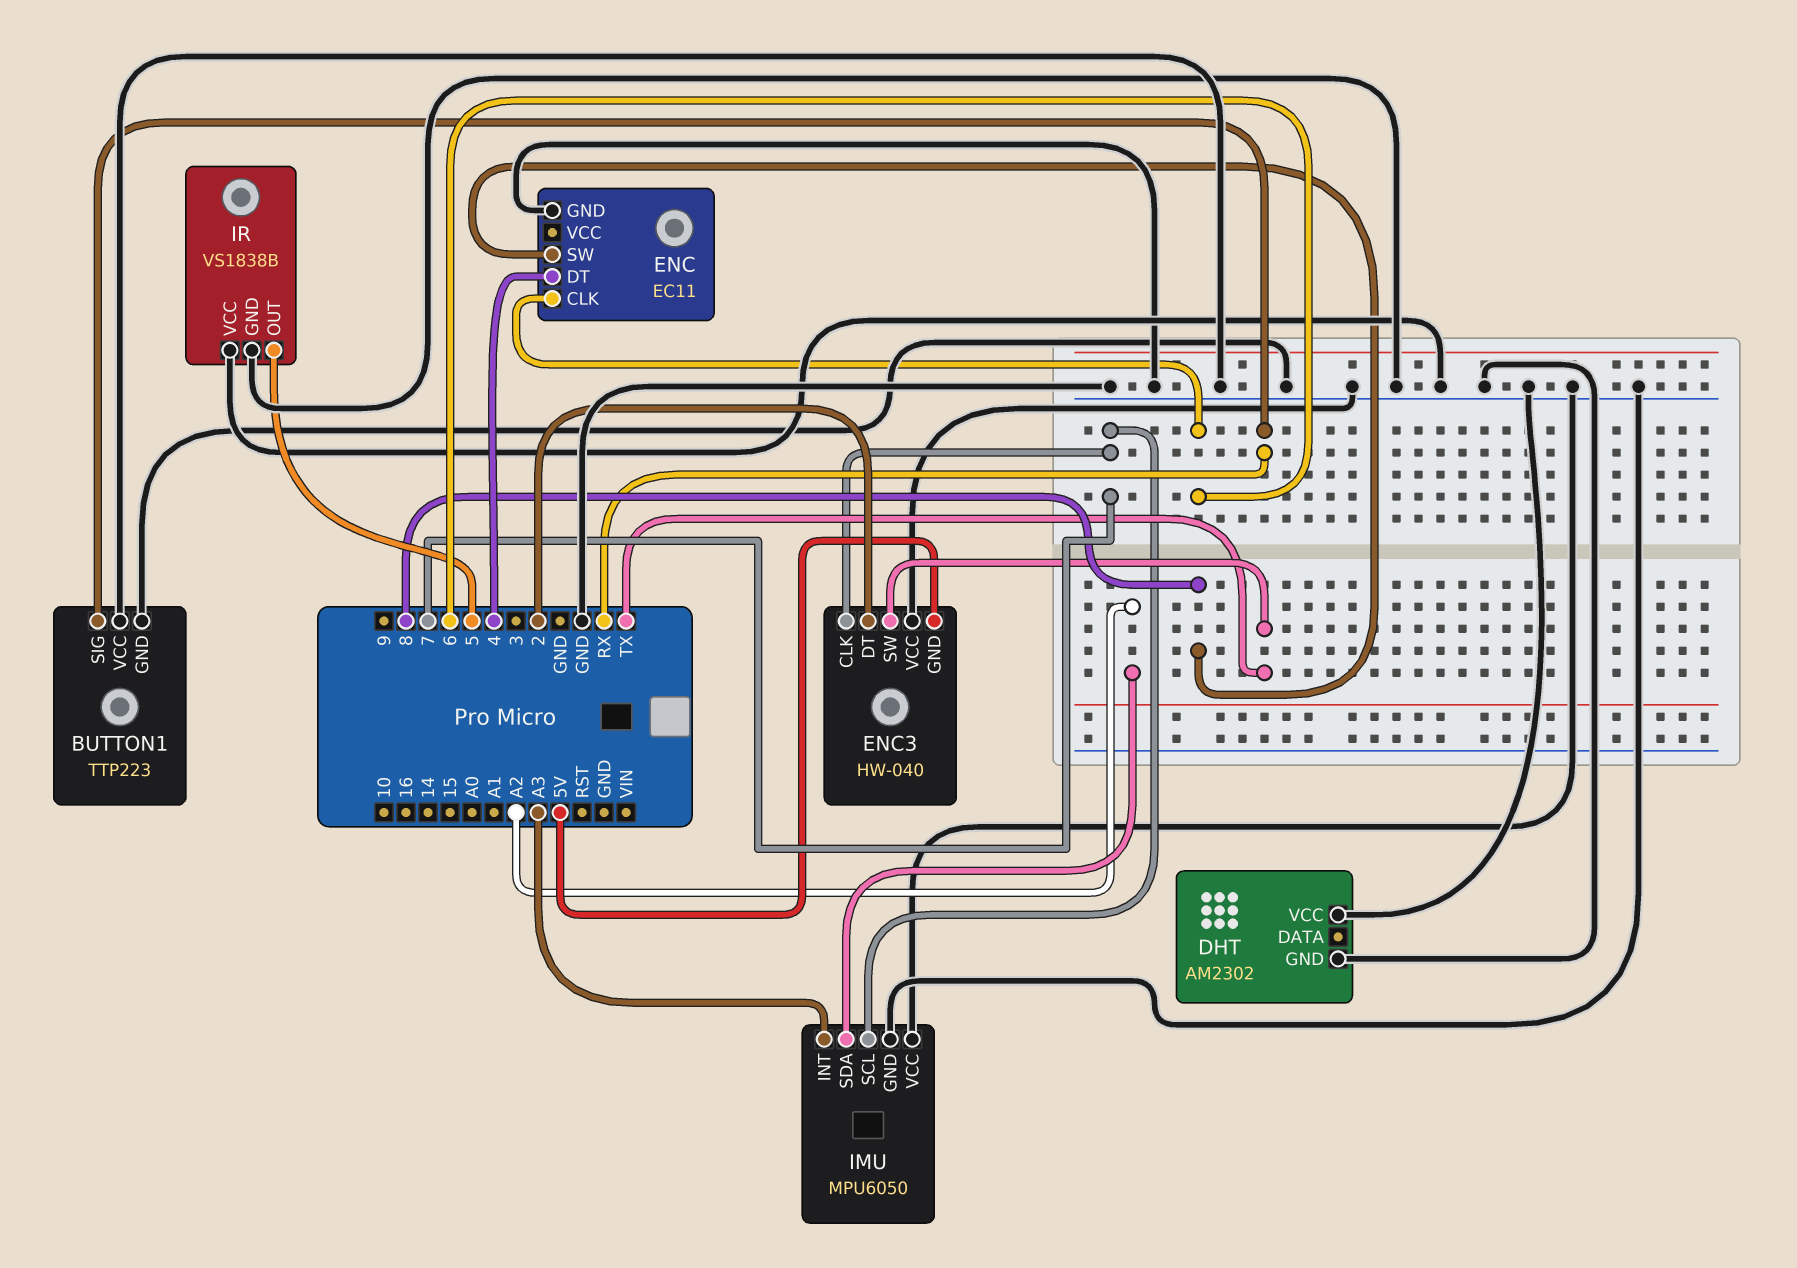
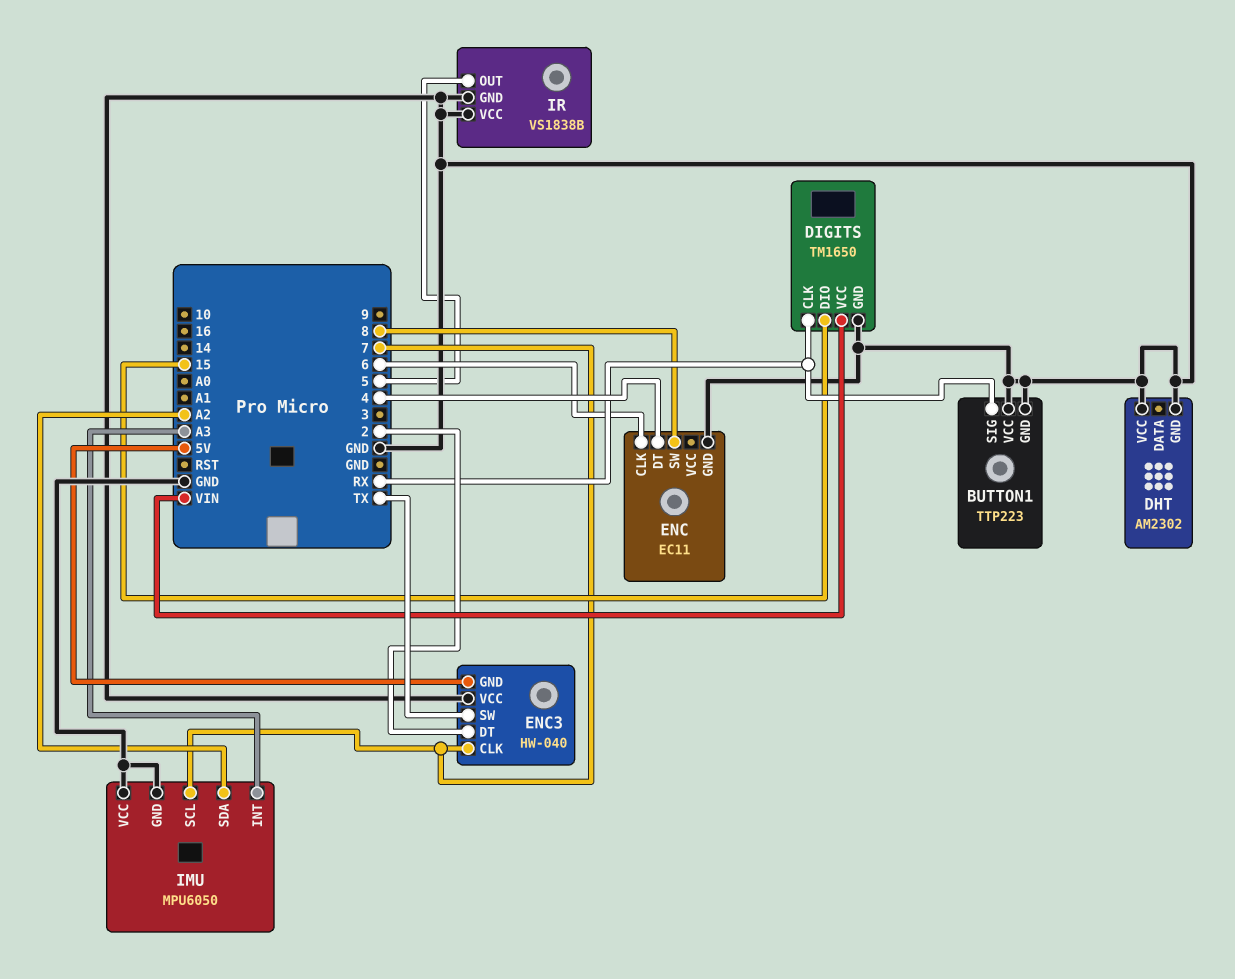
DIGITS: none -> TM1650
DIGITS pin CLK: none -> RX
DIGITS pin DIO: none -> 15
DIGITS pin GND: none -> GND
DIGITS pin VCC: none -> VIN

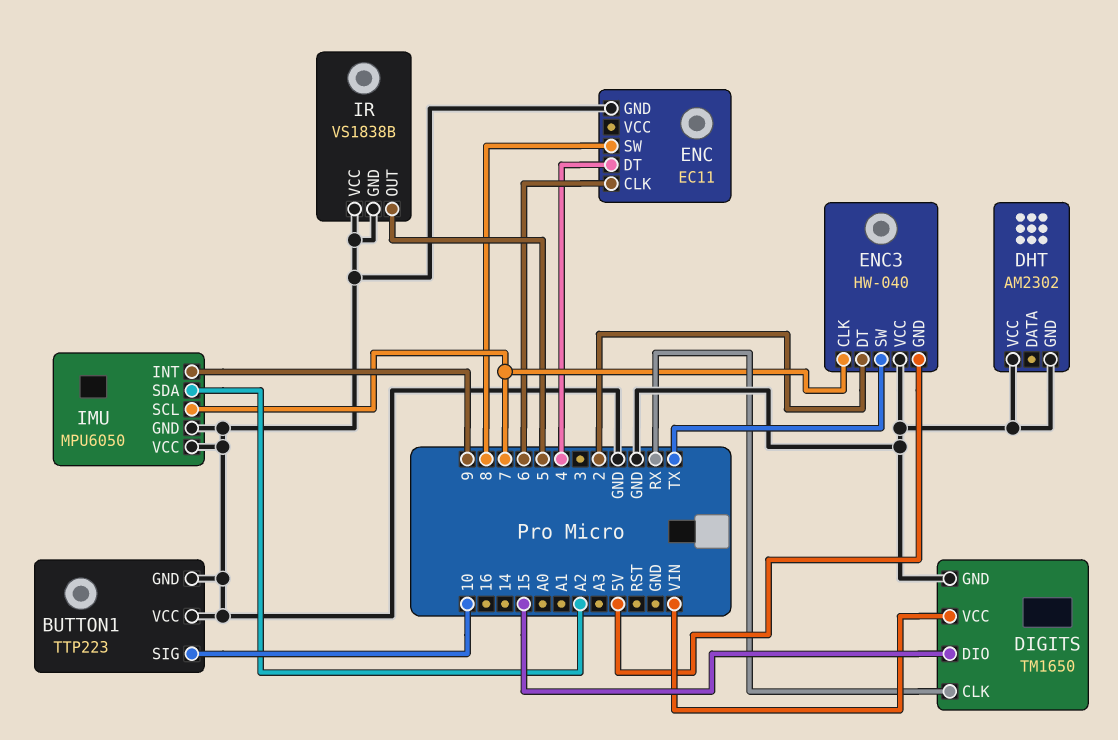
BUTTON1 pin SIG: RX -> 10
IMU pin INT: A3 -> 9

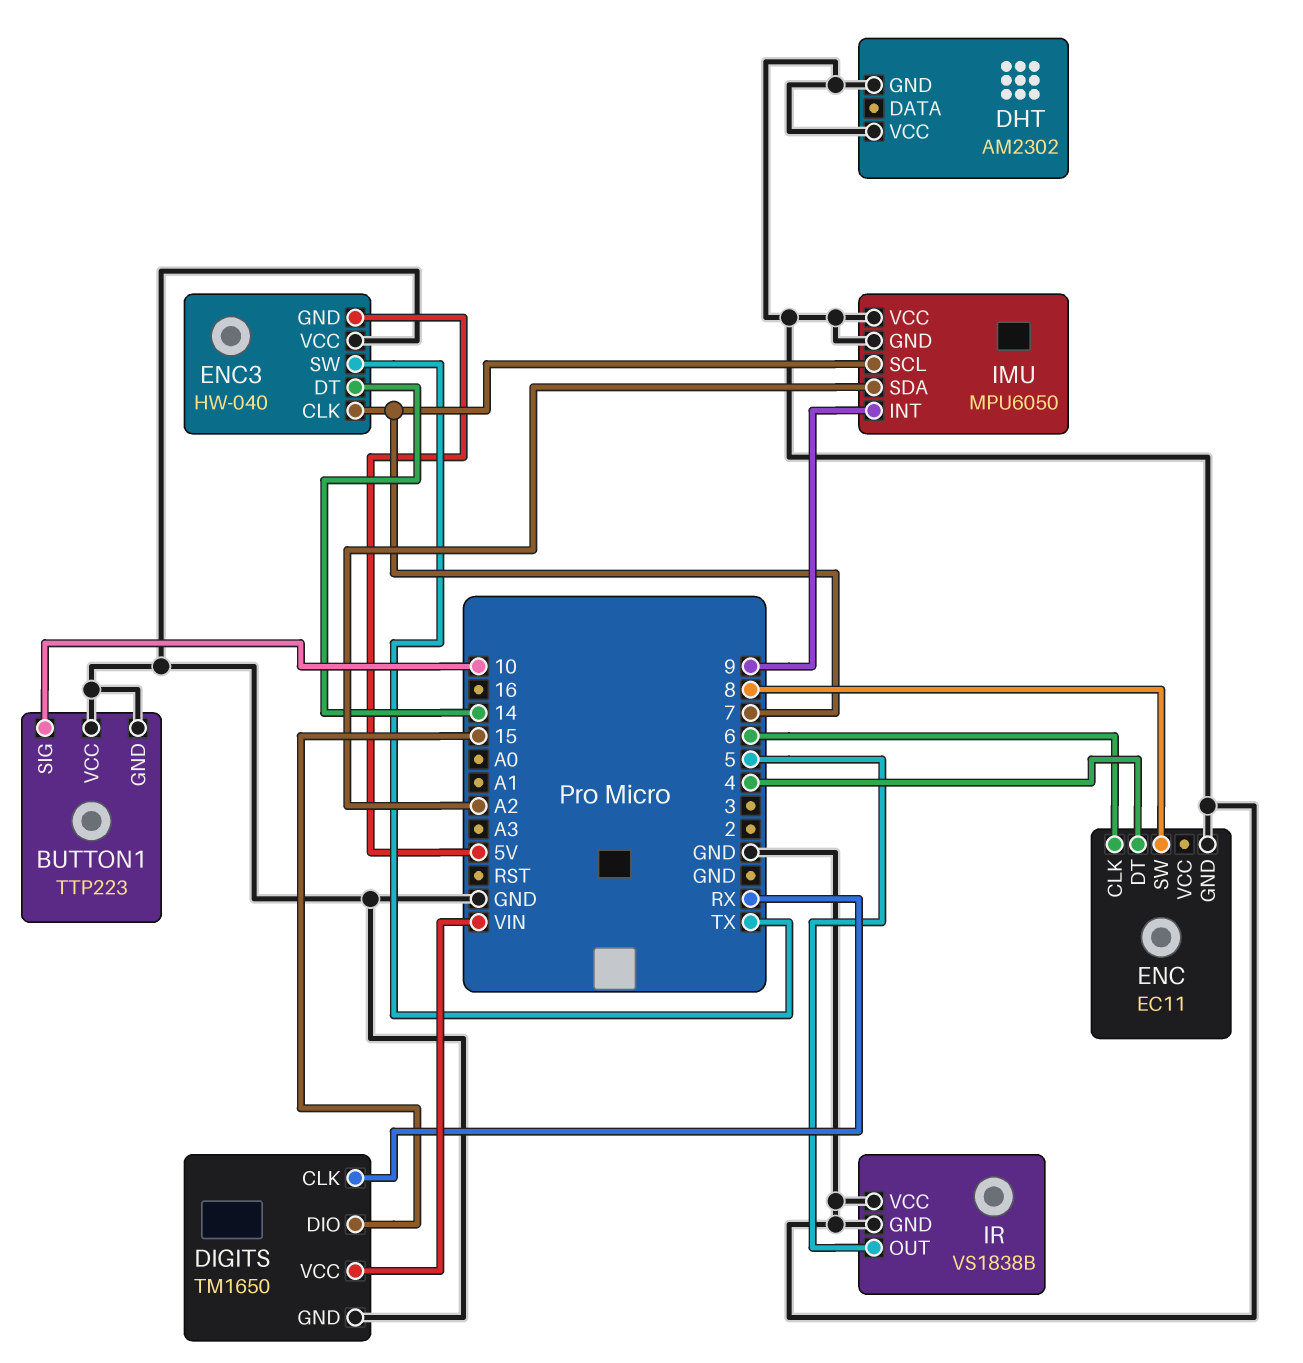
ENC3 pin DT: 2 -> 14

